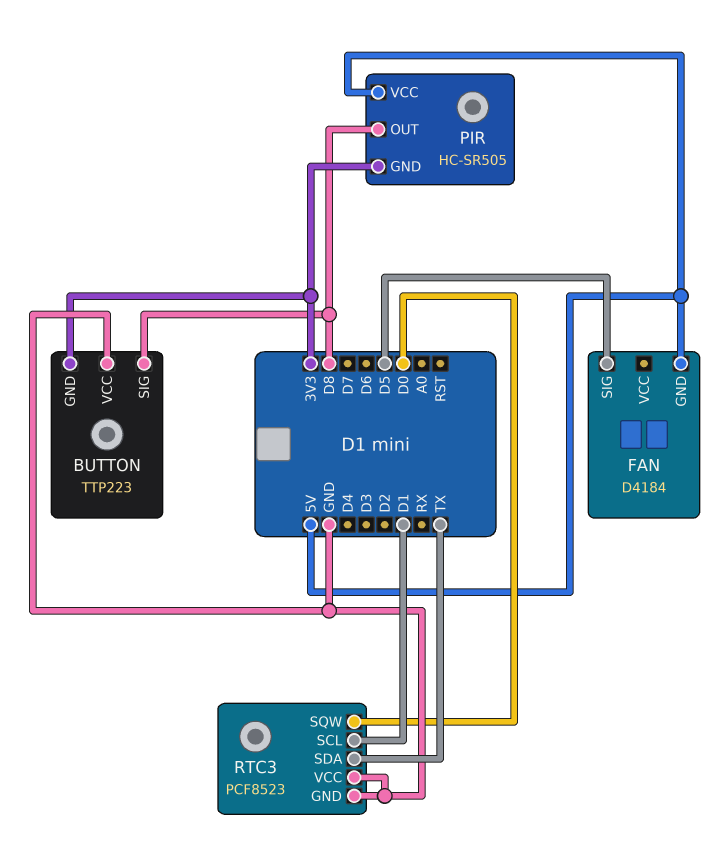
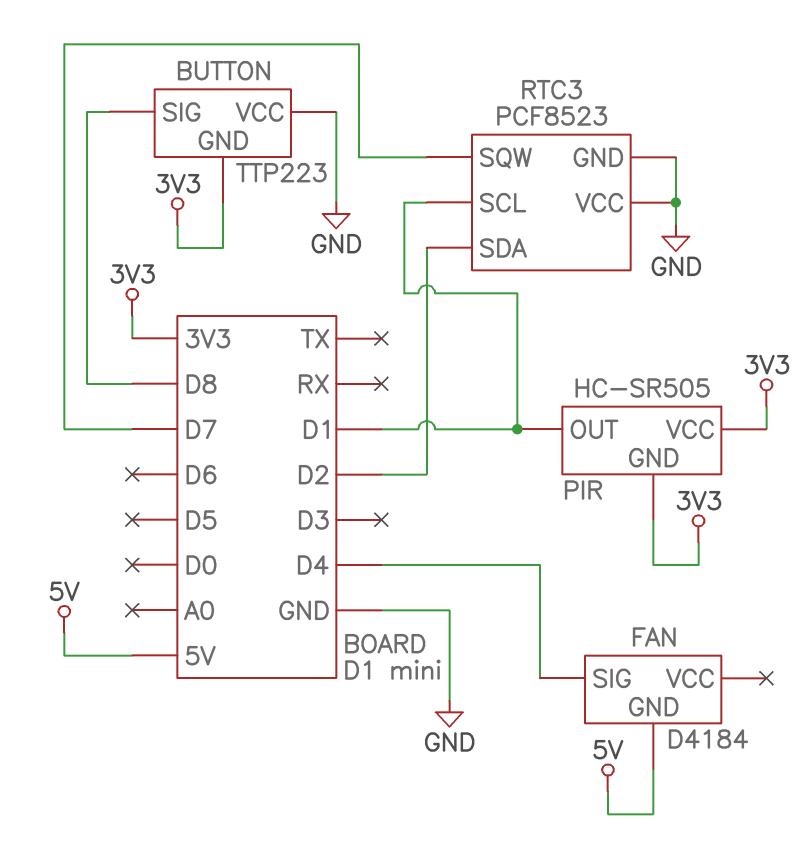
FAN pin SIG: D5 -> D4
PIR pin OUT: D8 -> D1
PIR pin VCC: 5V -> 3V3
RTC3 pin SDA: TX -> D2
RTC3 pin SQW: D0 -> D7

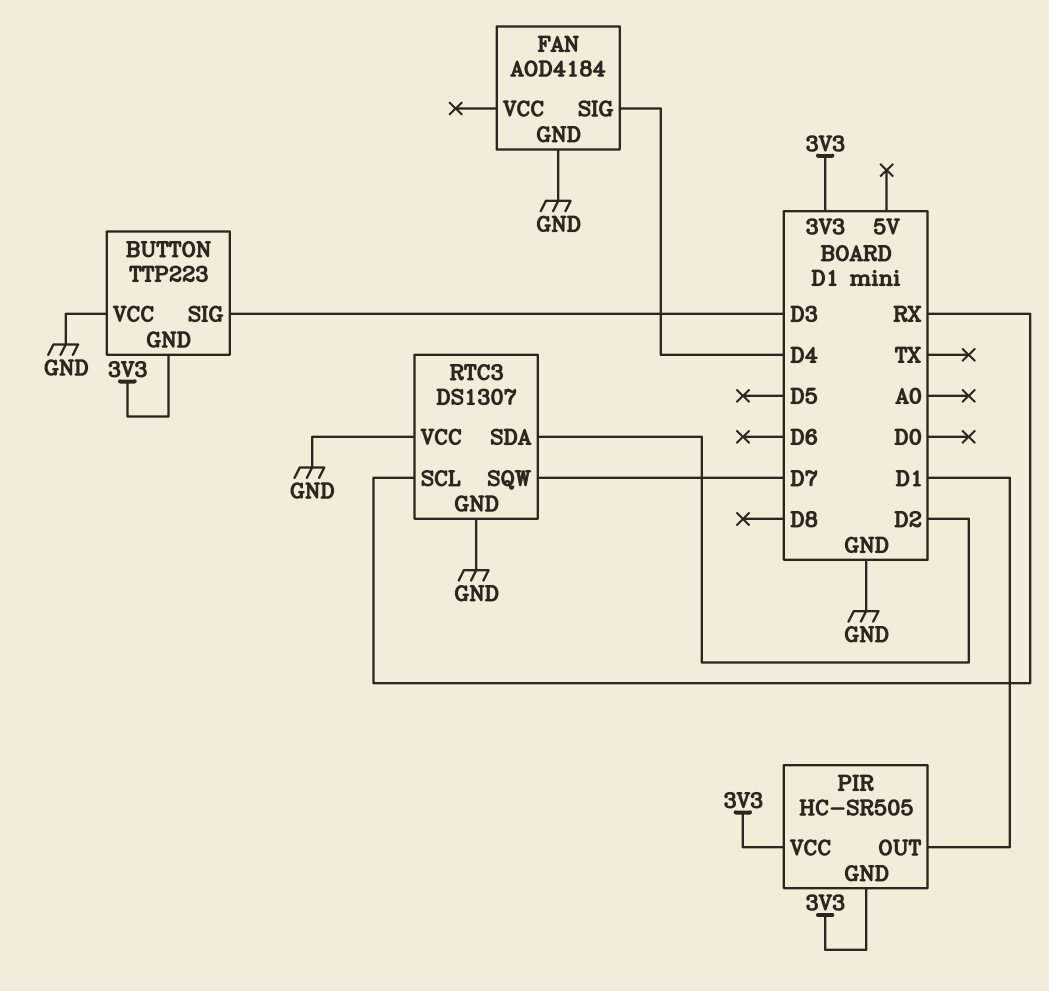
BUTTON pin SIG: D8 -> D3
FAN: D4184 -> AOD4184
FAN pin GND: 5V -> GND
RTC3: PCF8523 -> DS1307
RTC3 pin SCL: D1 -> RX

